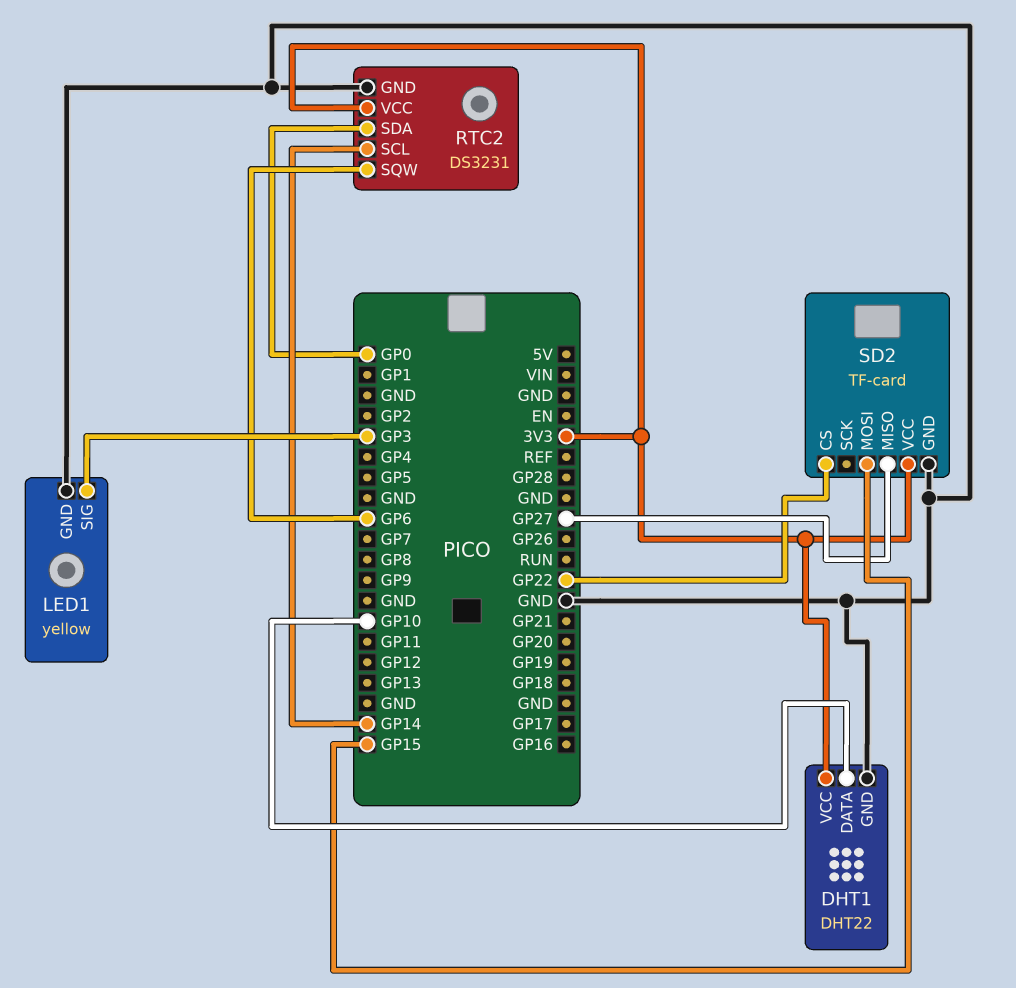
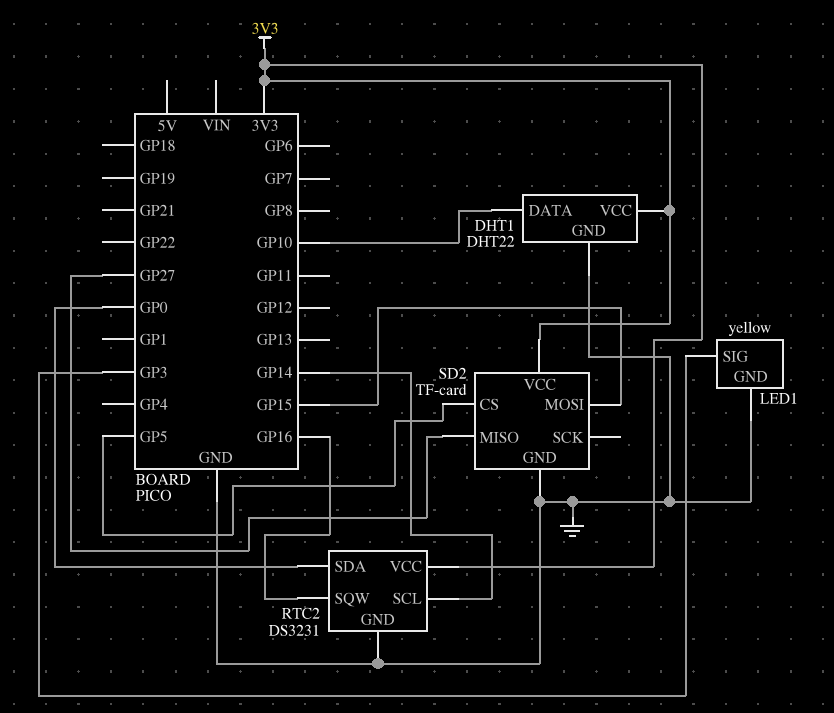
RTC2 pin SQW: GP6 -> GP16
SD2 pin CS: GP22 -> GP5

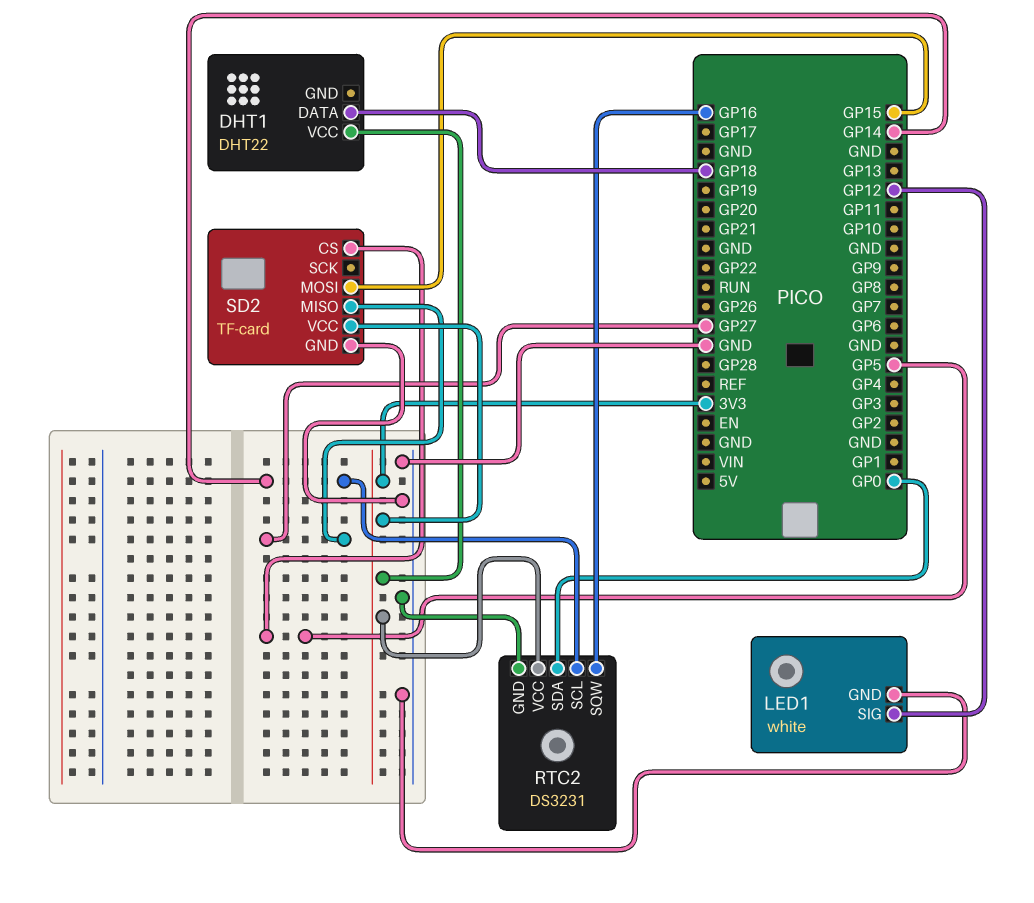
DHT1 pin DATA: GP10 -> GP18
DHT1 pin GND: GND -> none
LED1: yellow -> white
LED1 pin SIG: GP3 -> GP12

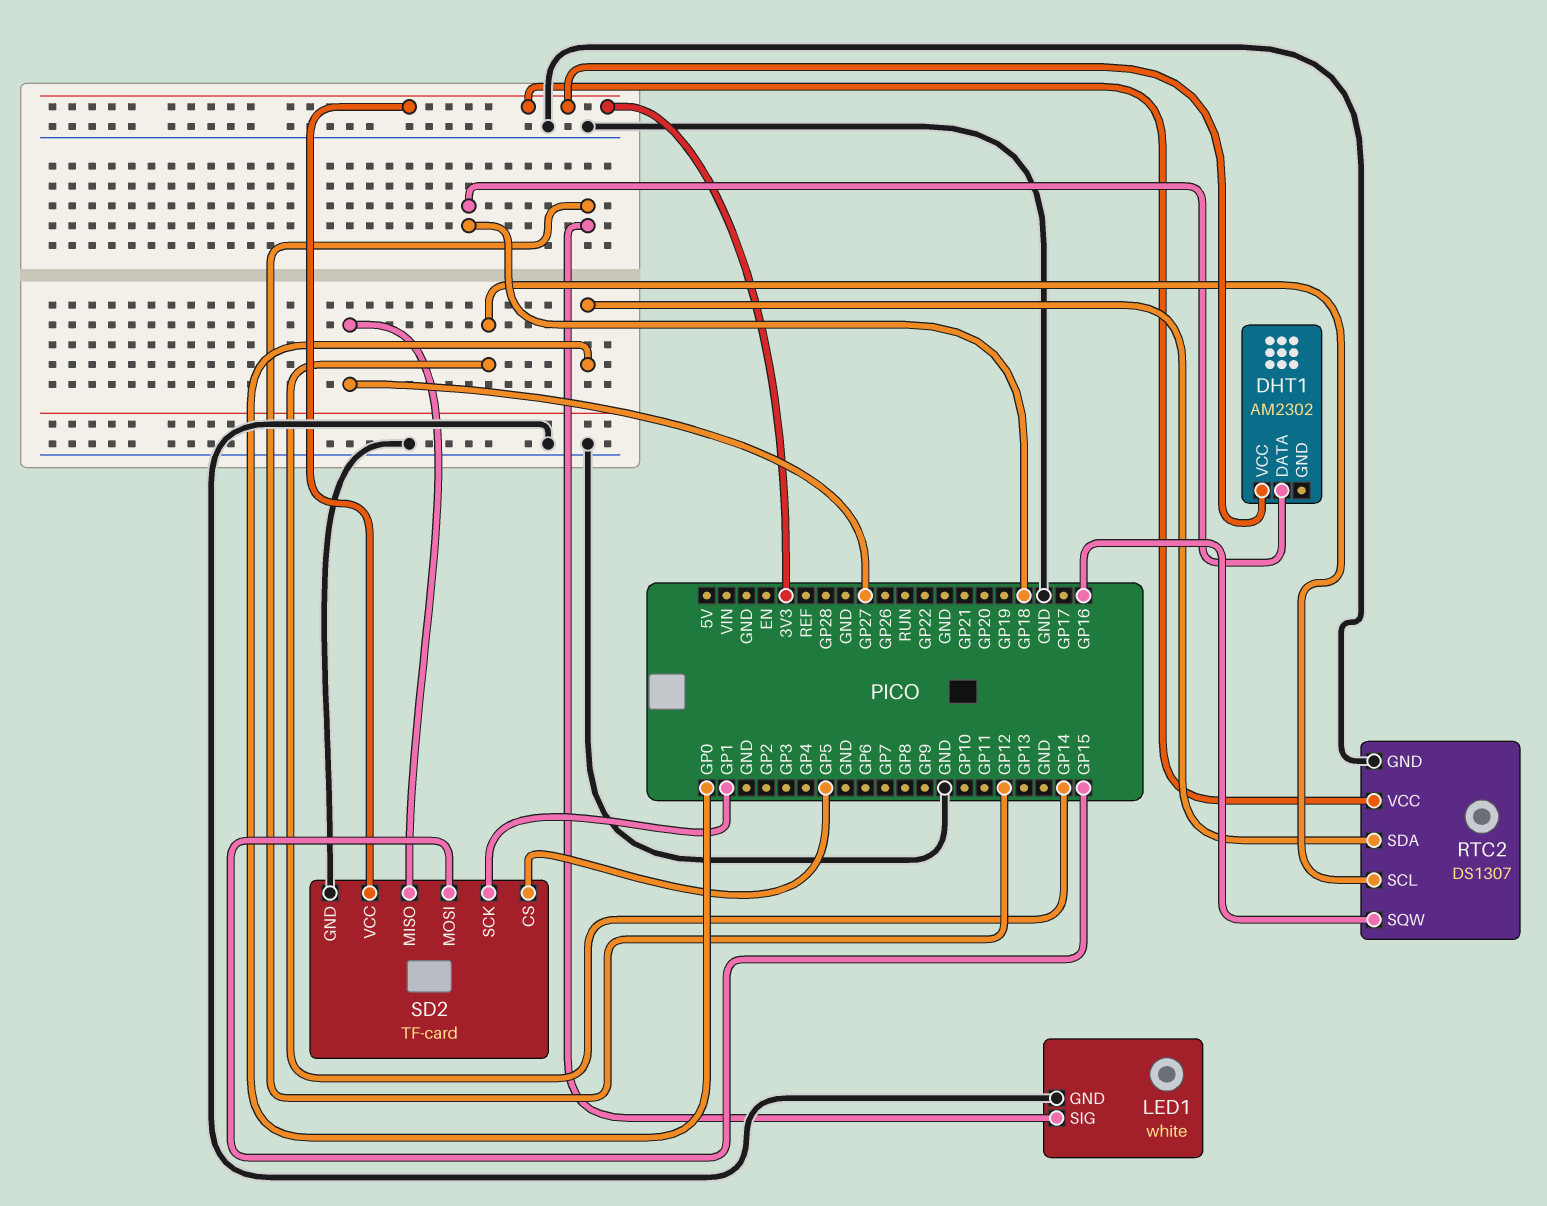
DHT1: DHT22 -> AM2302
RTC2: DS3231 -> DS1307
SD2 pin SCK: none -> GP1

